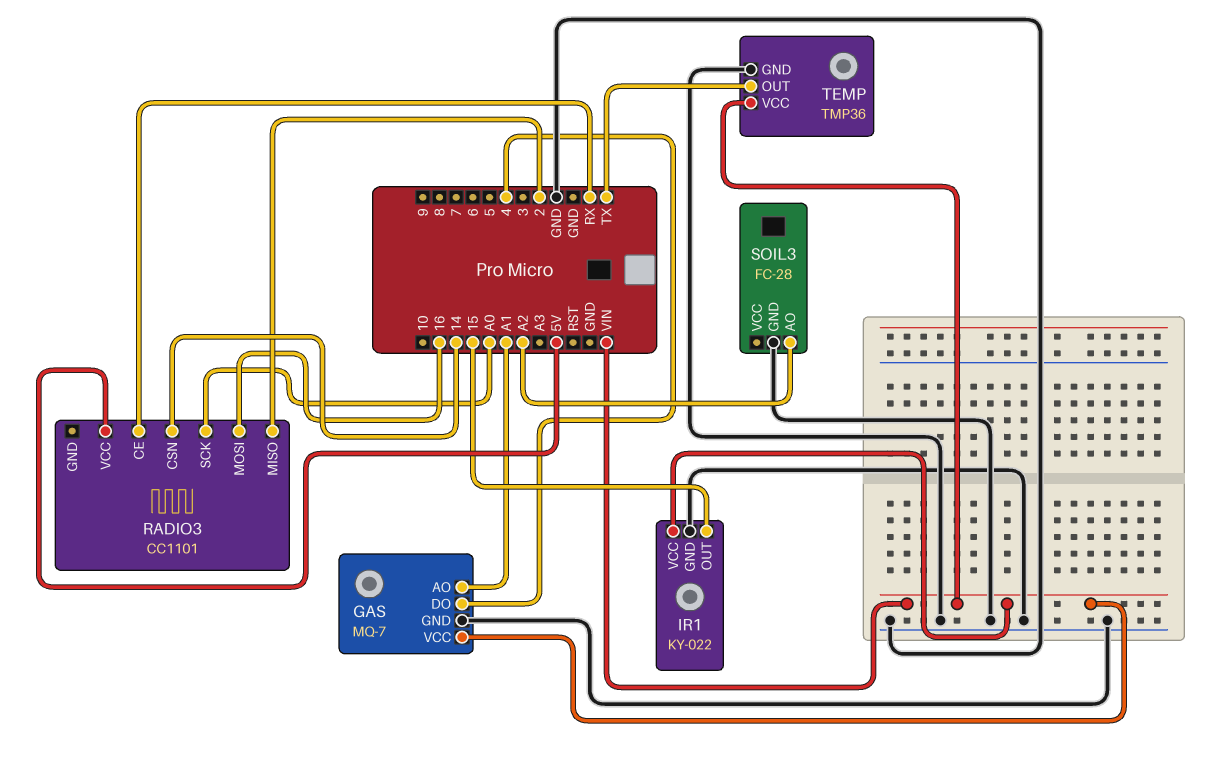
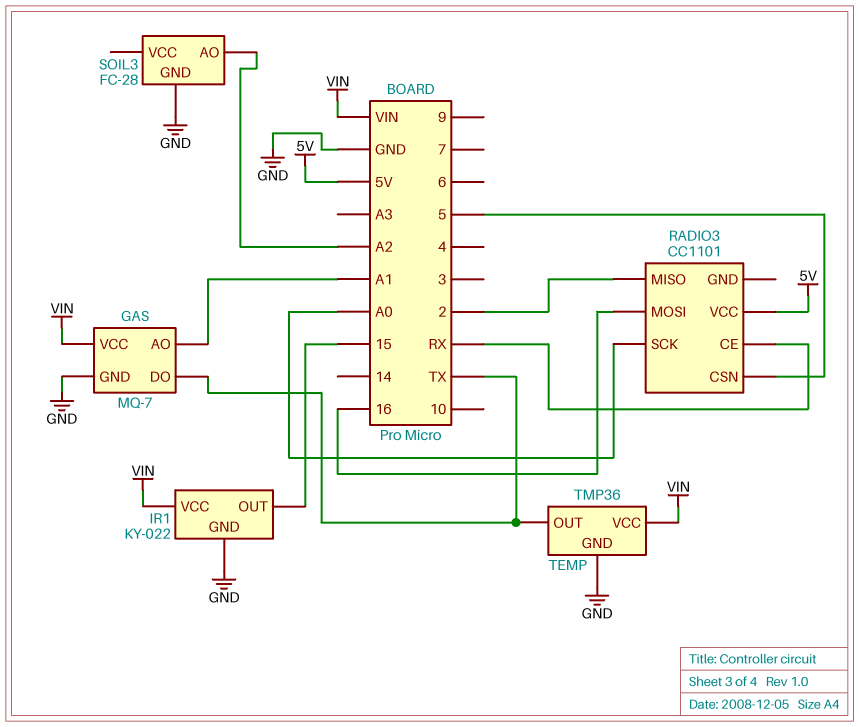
GAS pin DO: 4 -> TX
RADIO3 pin CSN: 14 -> 5

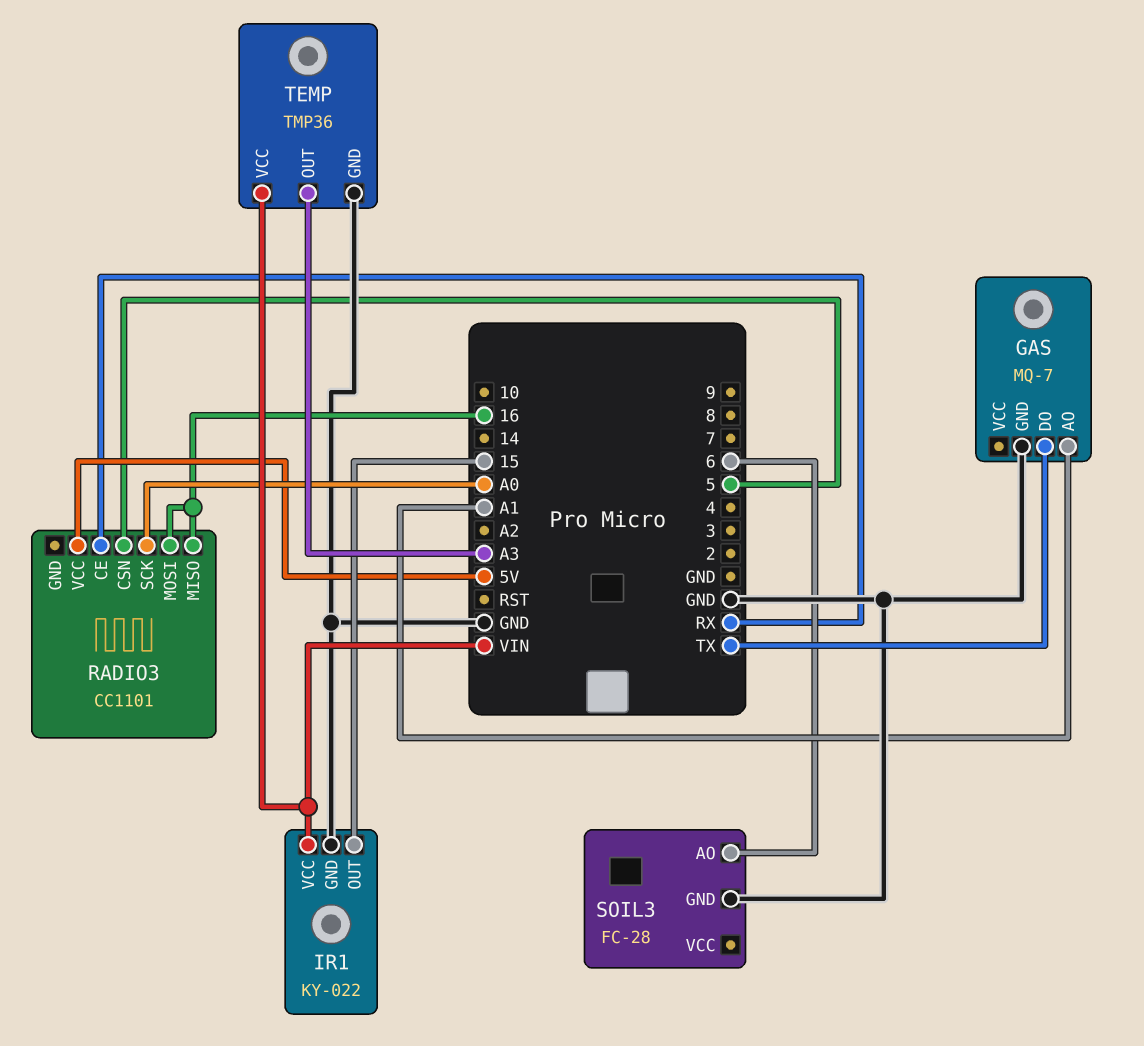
GAS pin VCC: VIN -> none
RADIO3 pin MISO: 2 -> 16
SOIL3 pin AO: A2 -> 6
TEMP pin OUT: TX -> A3

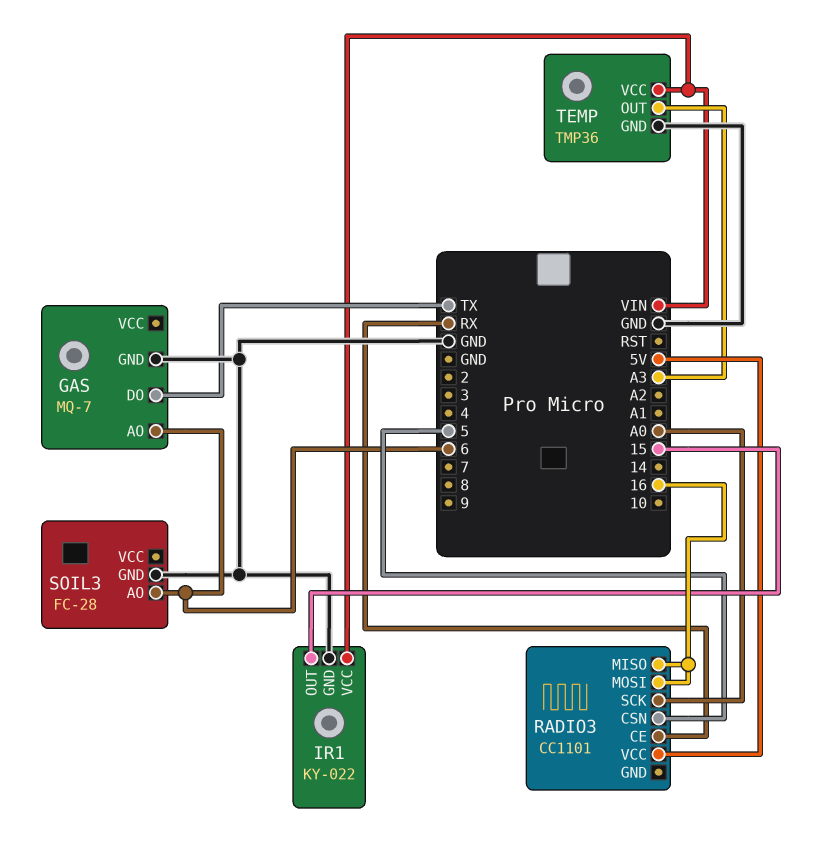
GAS pin AO: A1 -> 6

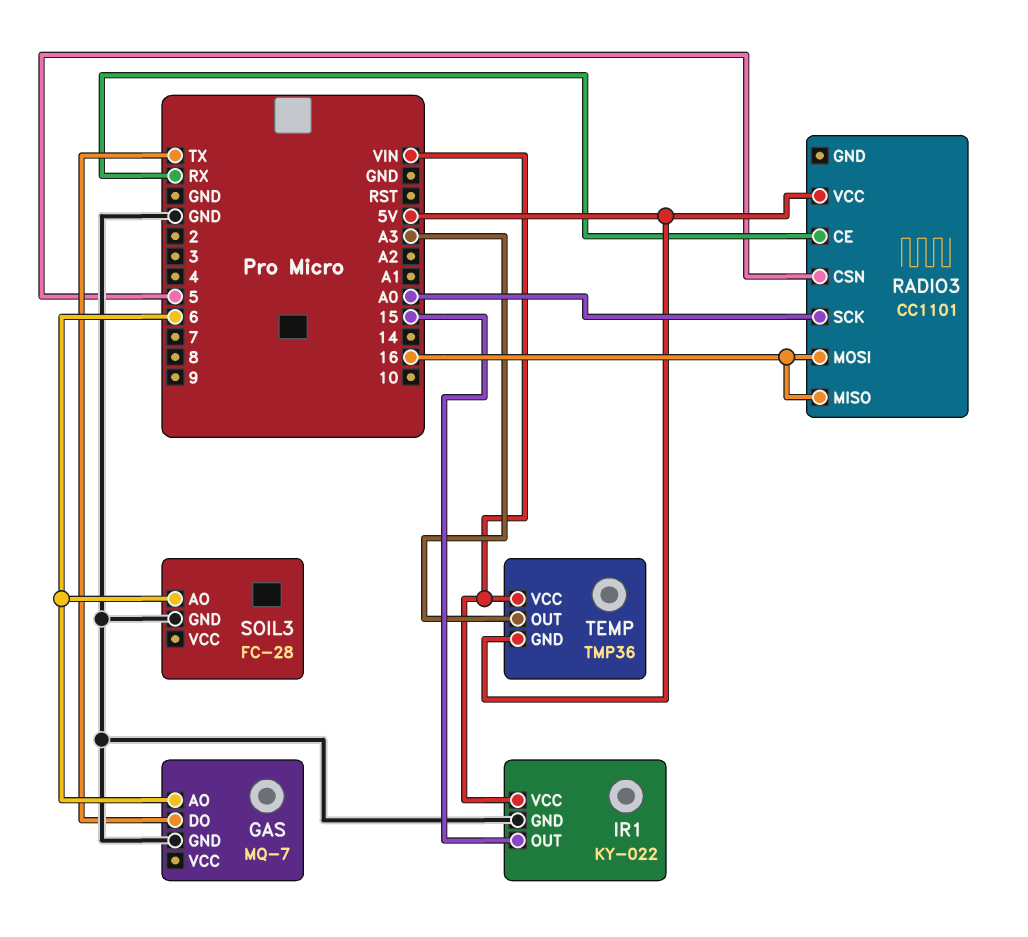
TEMP pin GND: GND -> 5V

